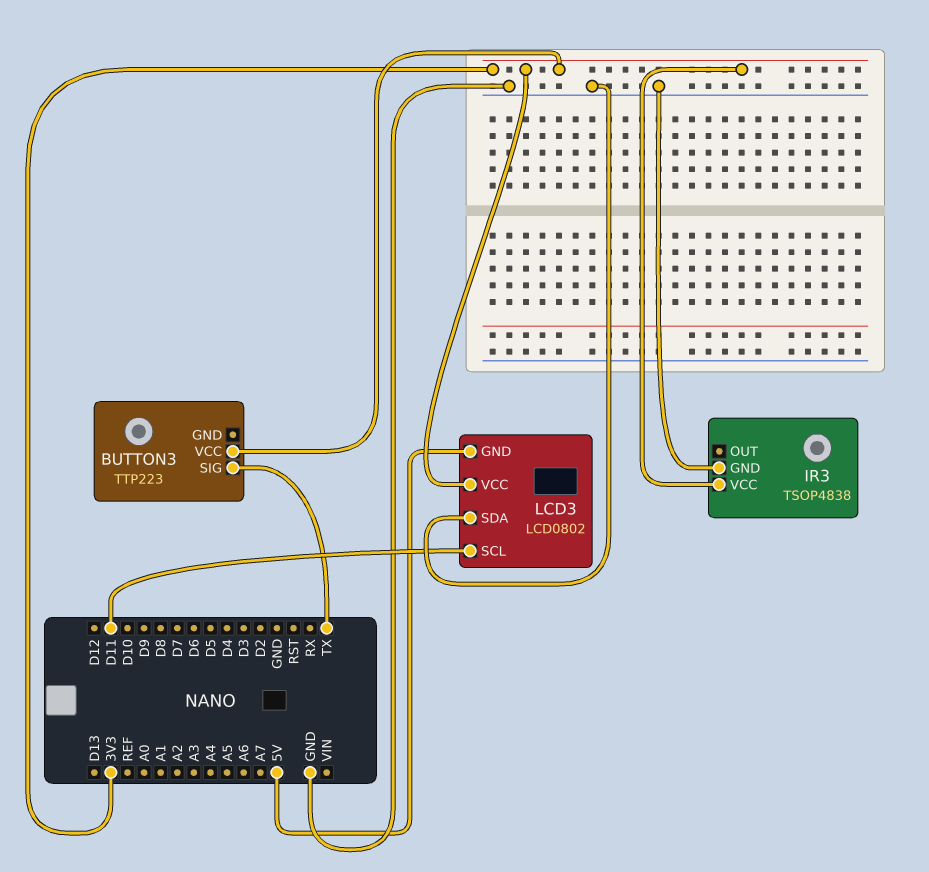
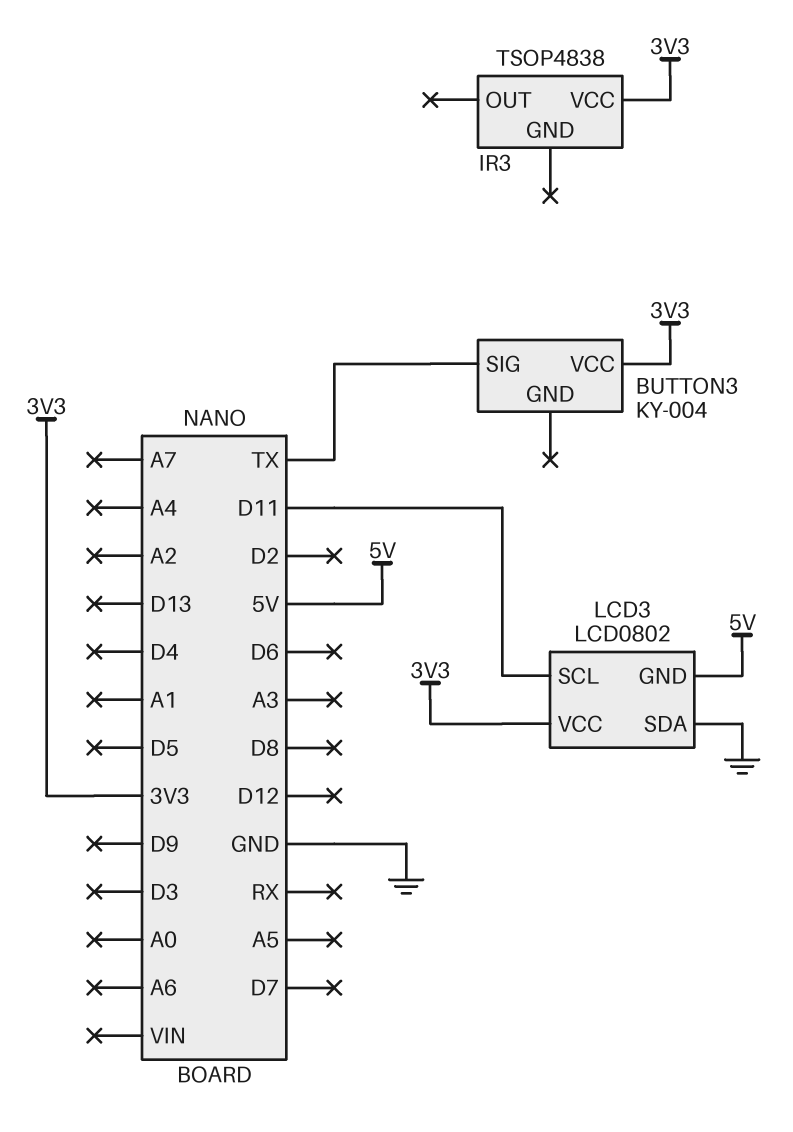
BUTTON3: TTP223 -> KY-004
IR3 pin GND: GND -> none

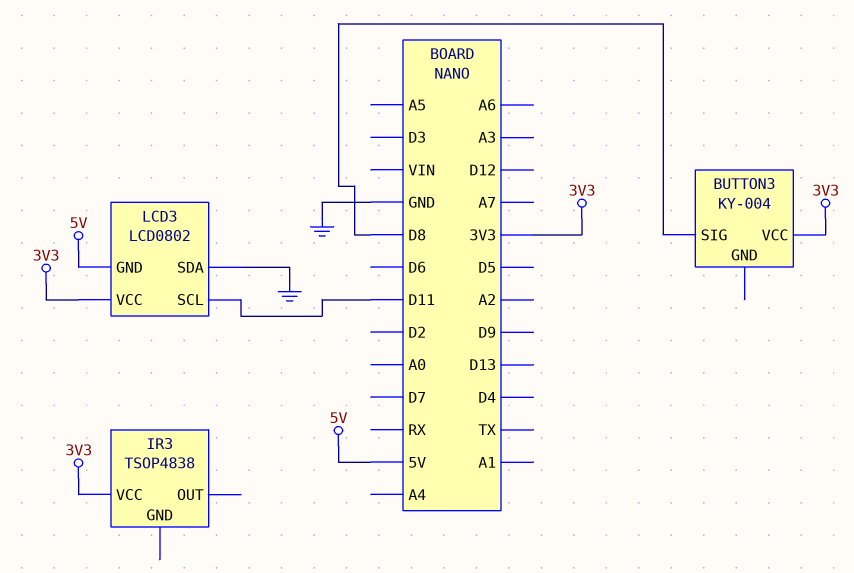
BUTTON3 pin SIG: TX -> D8

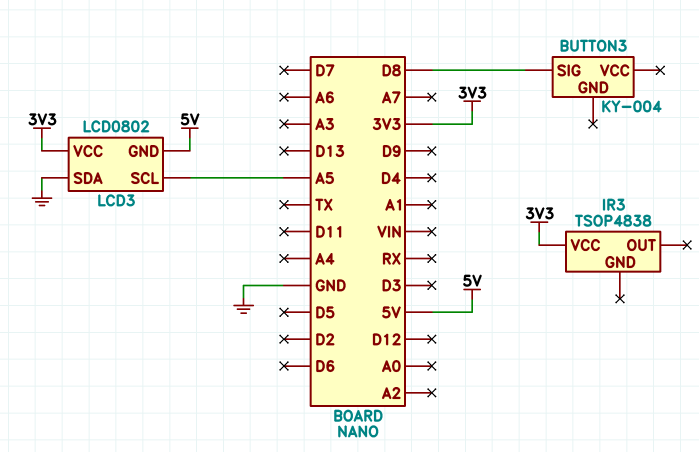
BUTTON3 pin VCC: 3V3 -> none
LCD3 pin SCL: D11 -> A5

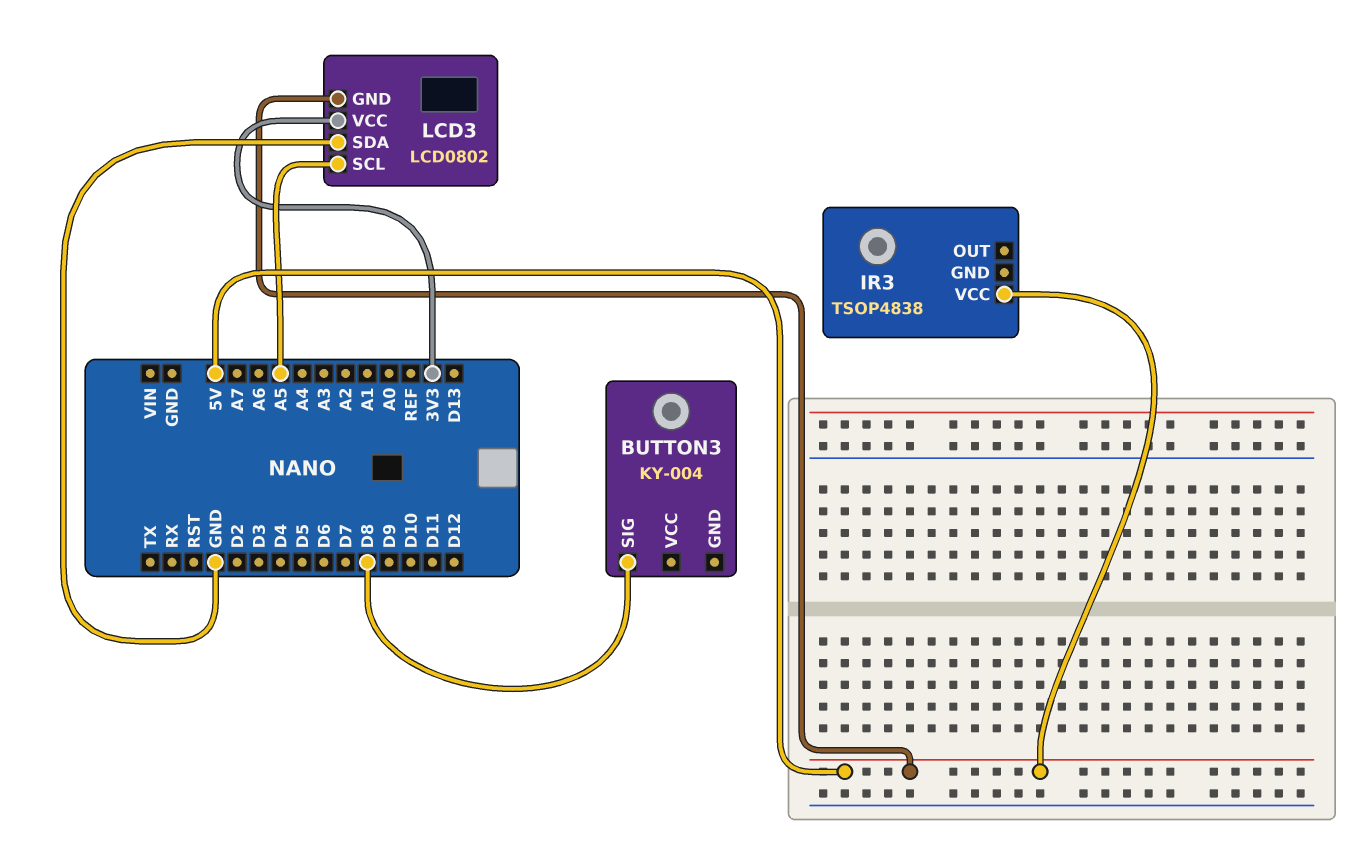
IR3 pin VCC: 3V3 -> 5V

